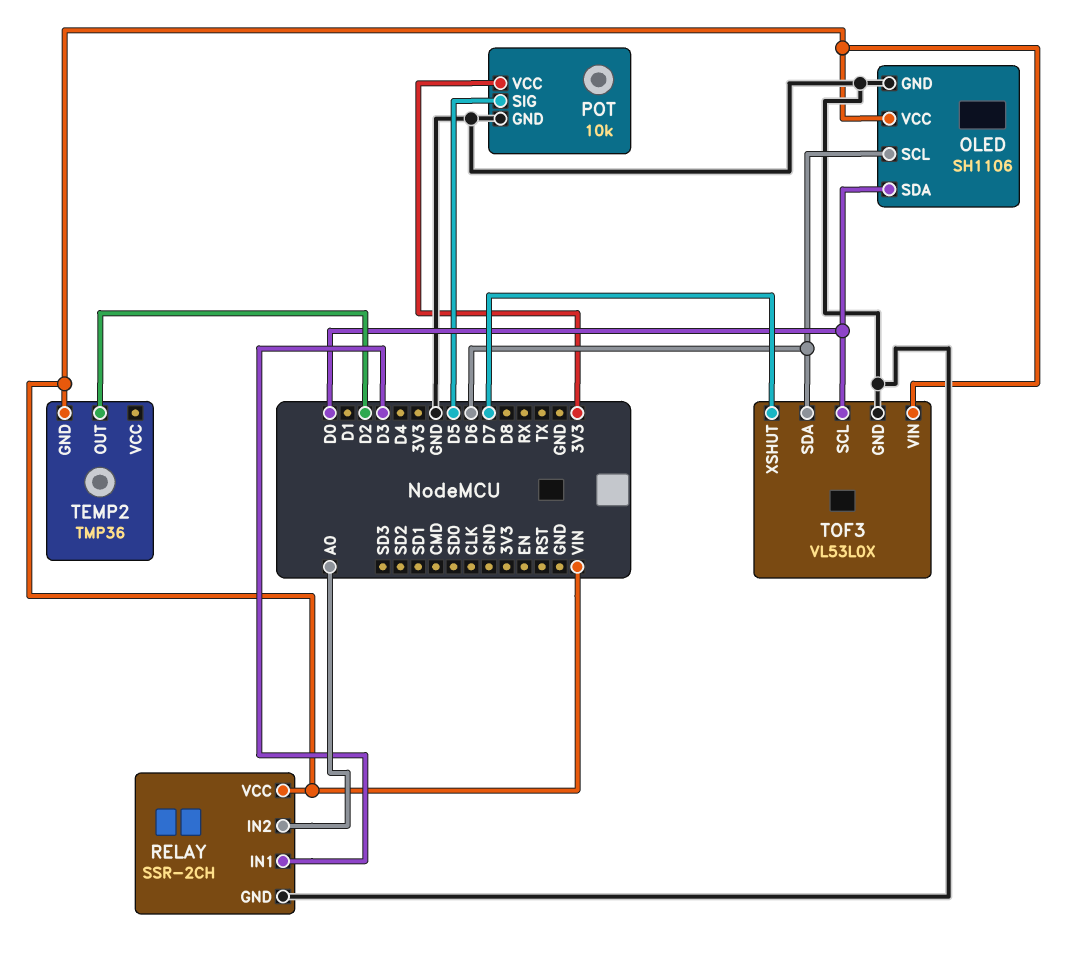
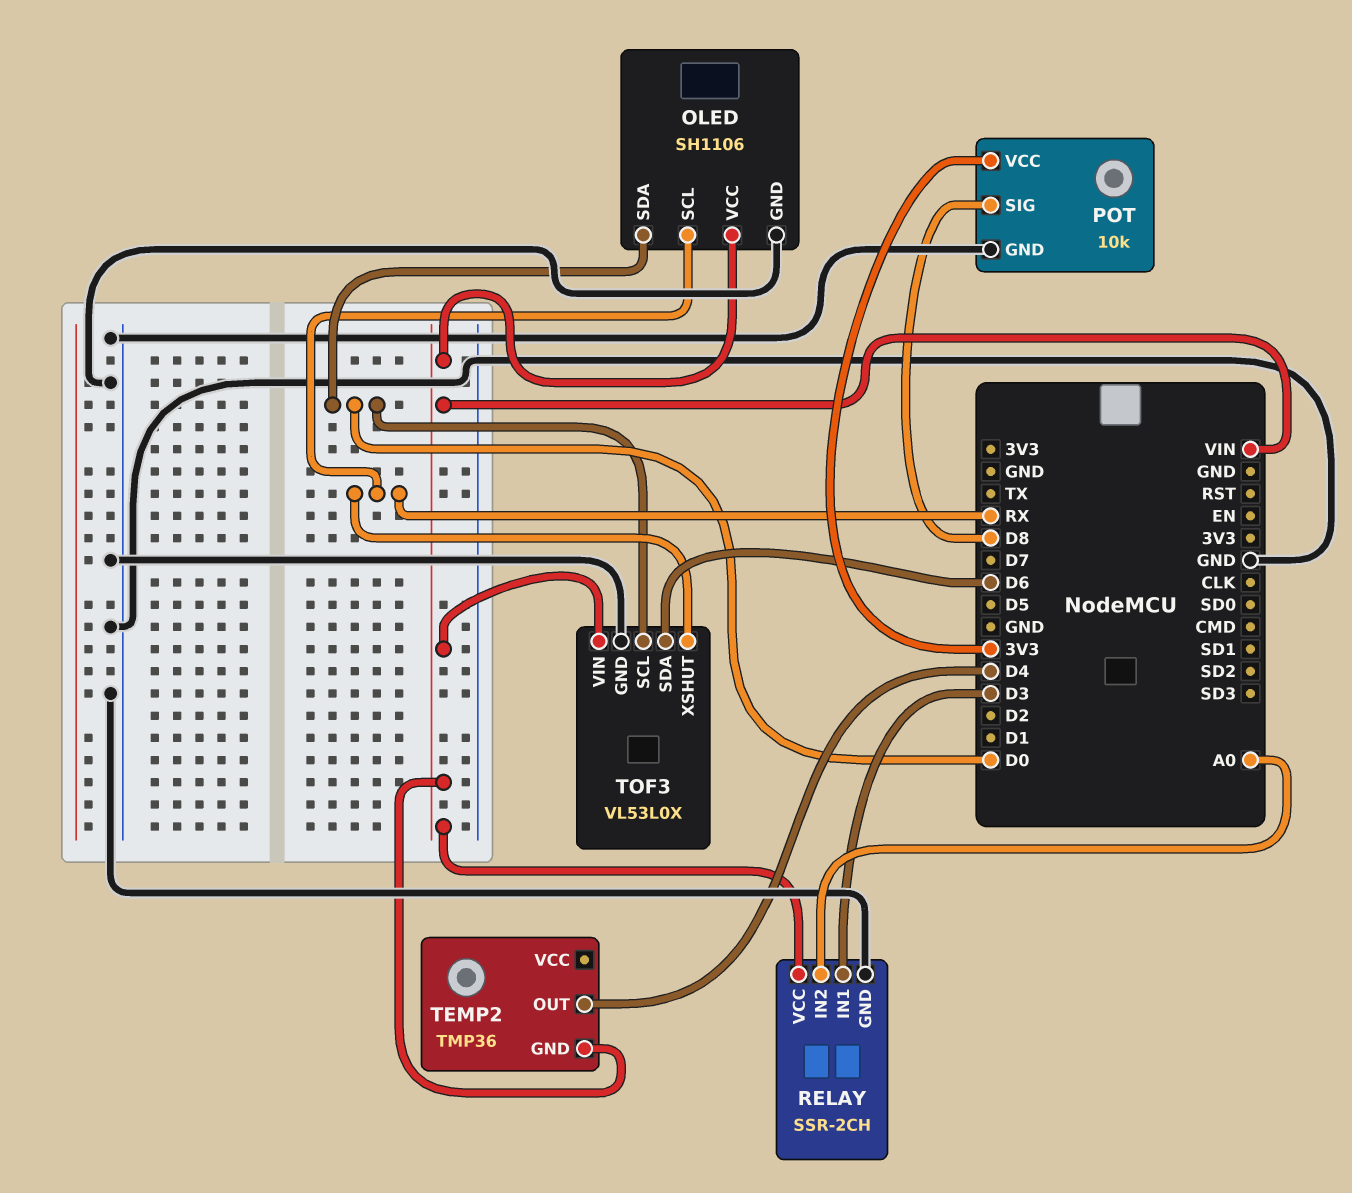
OLED pin SCL: D6 -> RX
POT pin SIG: D5 -> D8
TEMP2 pin OUT: D2 -> D4
TOF3 pin XSHUT: D7 -> RX

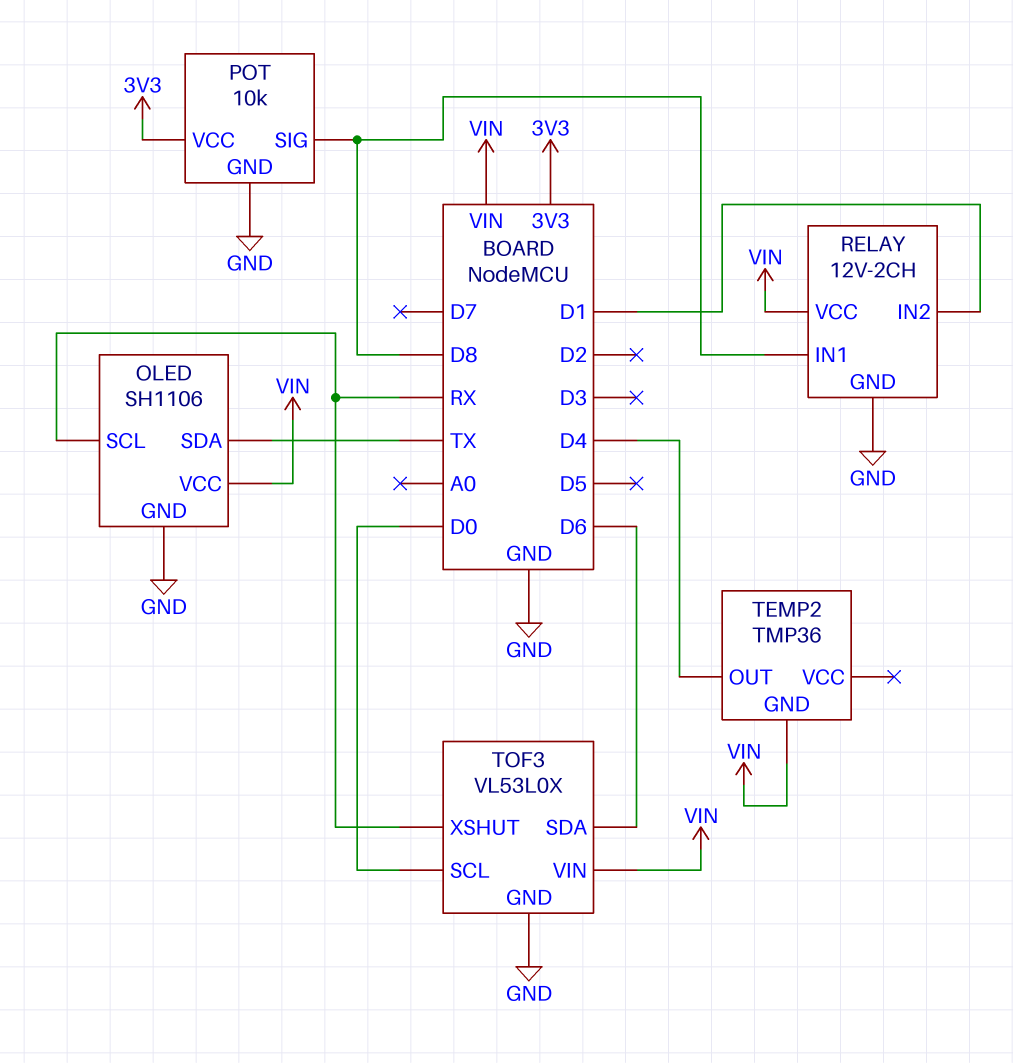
OLED pin SDA: D0 -> TX
RELAY: SSR-2CH -> 12V-2CH
RELAY pin IN1: D3 -> D8
RELAY pin IN2: A0 -> D1

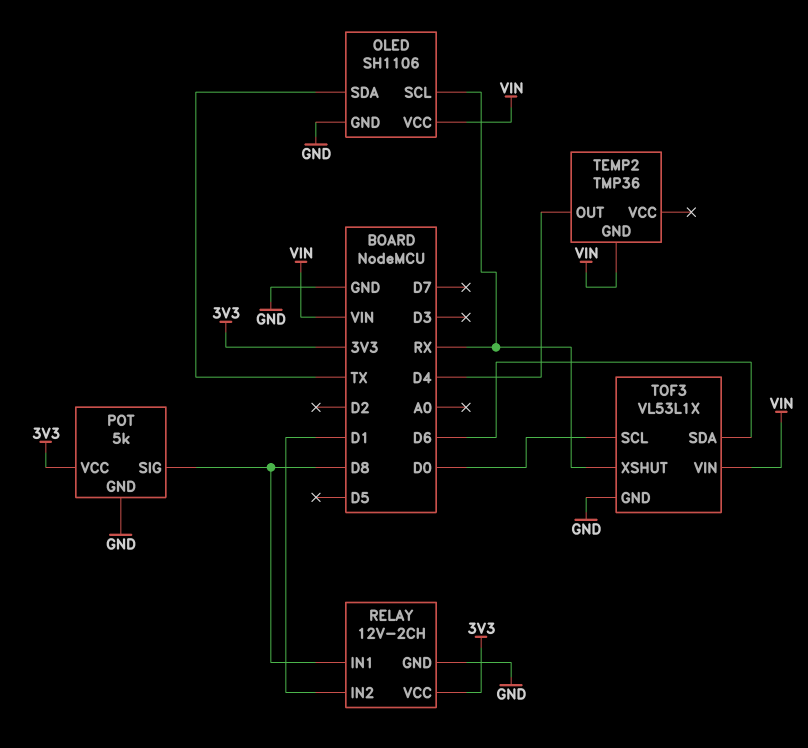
POT: 10k -> 5k
RELAY pin VCC: VIN -> 3V3
TOF3: VL53L0X -> VL53L1X

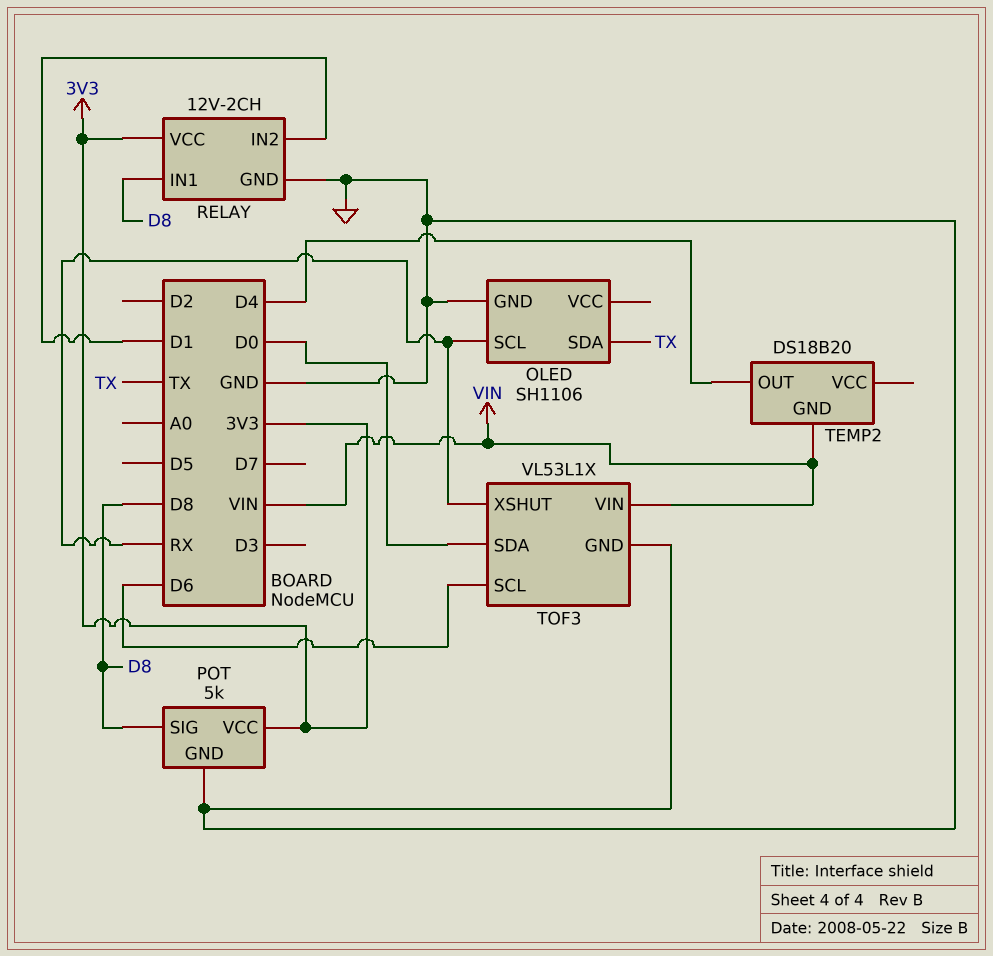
OLED pin VCC: VIN -> none
TEMP2: TMP36 -> DS18B20
TOF3 pin SCL: D0 -> D6
TOF3 pin SDA: D6 -> D0

